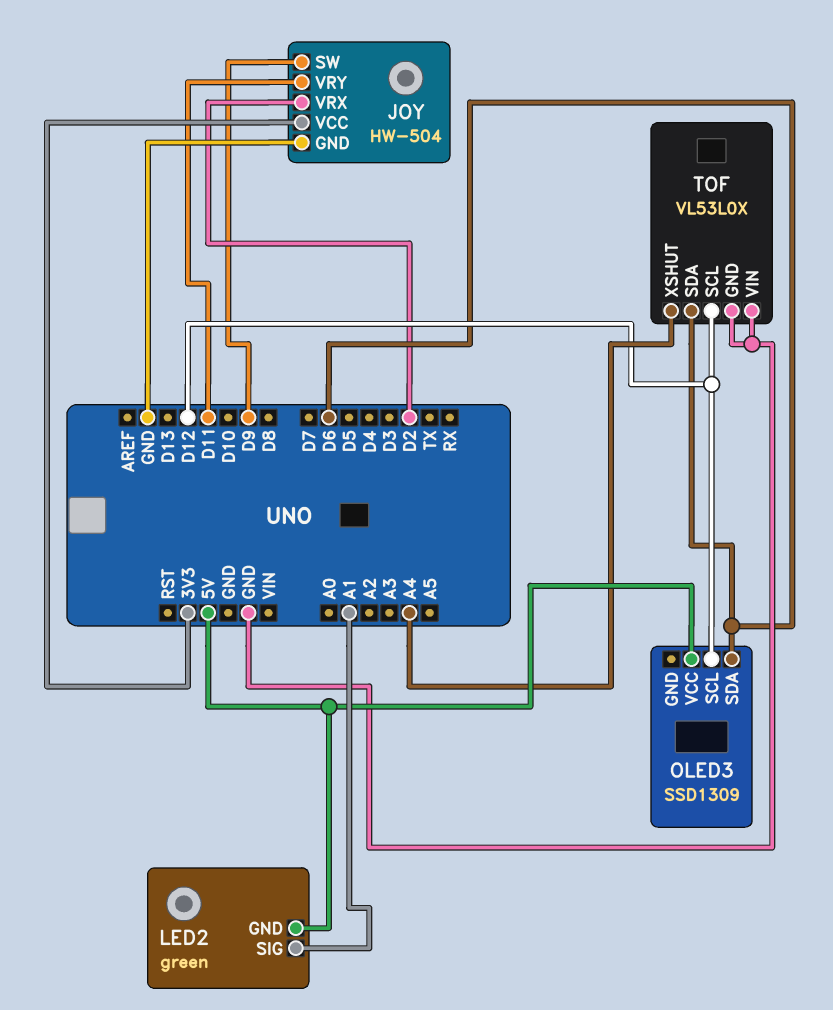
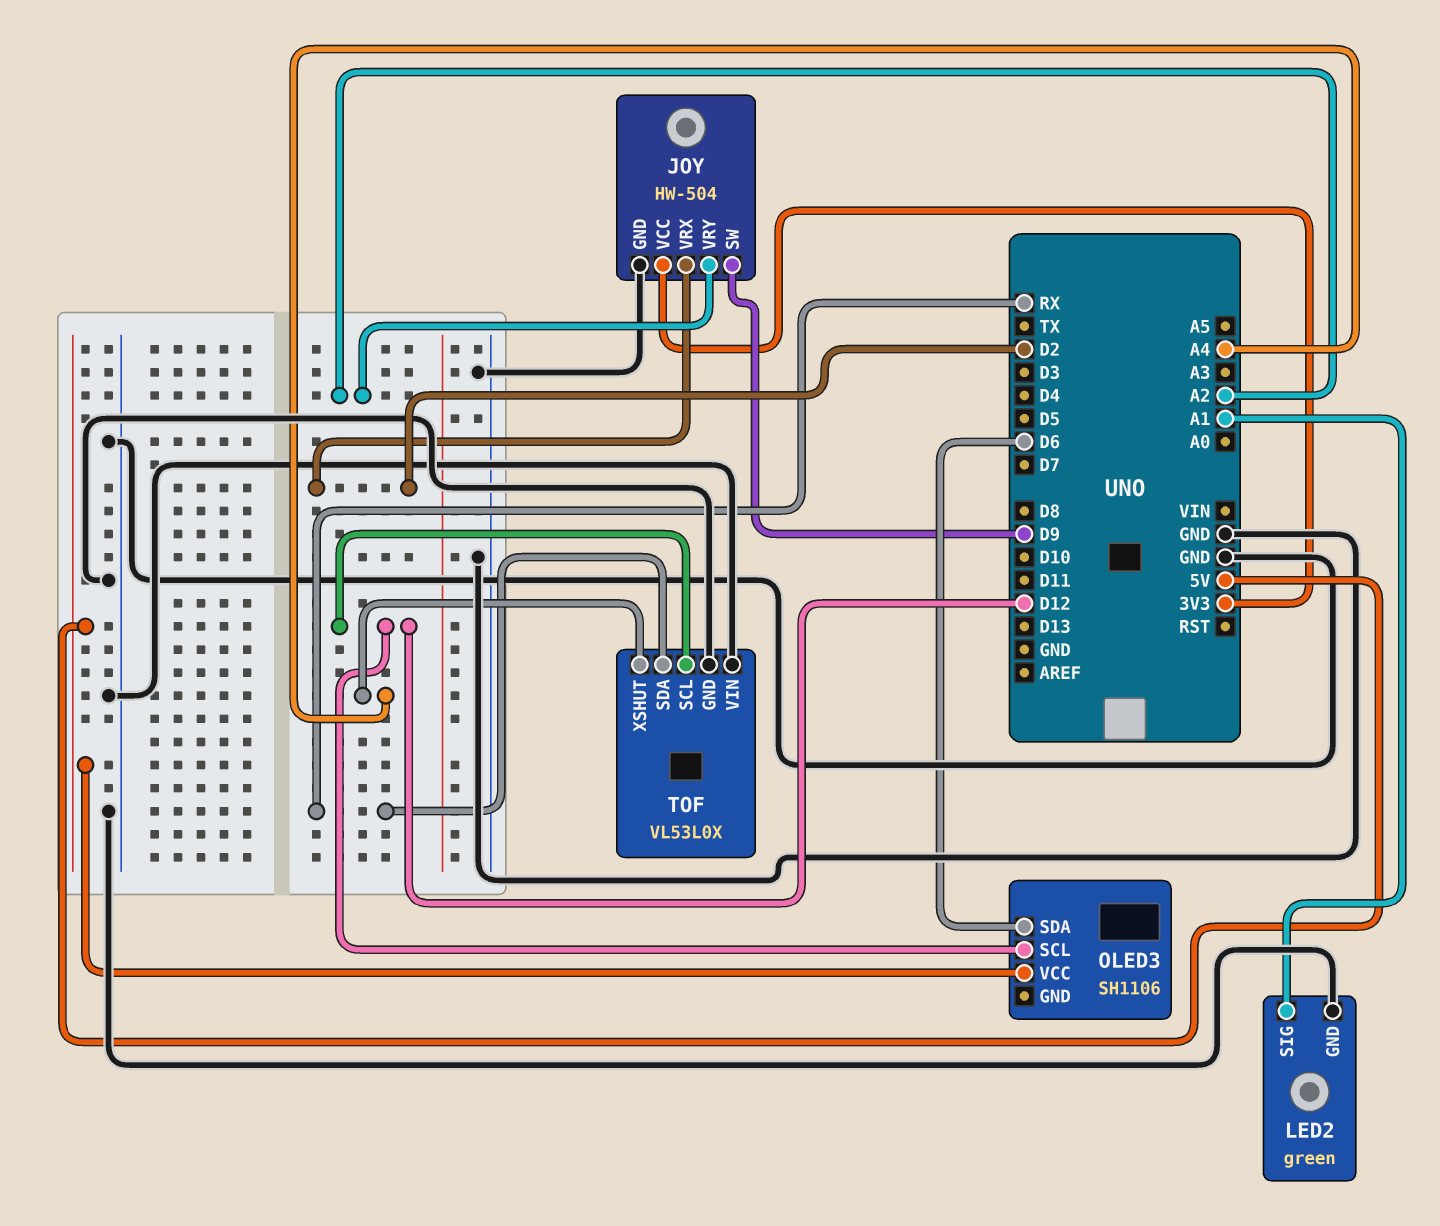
JOY pin VRY: D11 -> A2
LED2 pin GND: 5V -> GND
OLED3: SSD1309 -> SH1106
TOF pin SDA: D6 -> RX

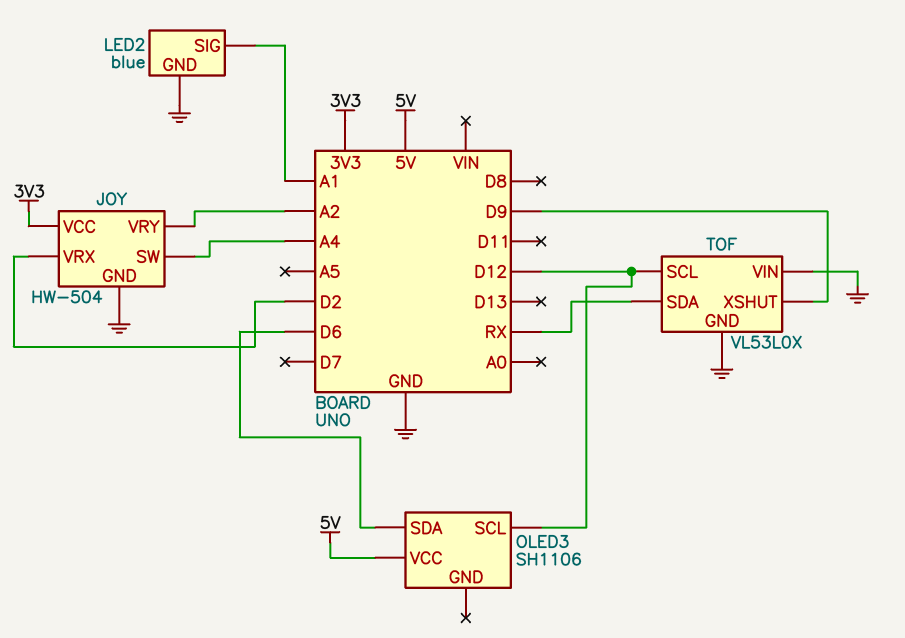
JOY pin SW: D9 -> A4
LED2: green -> blue
TOF pin XSHUT: A4 -> D9

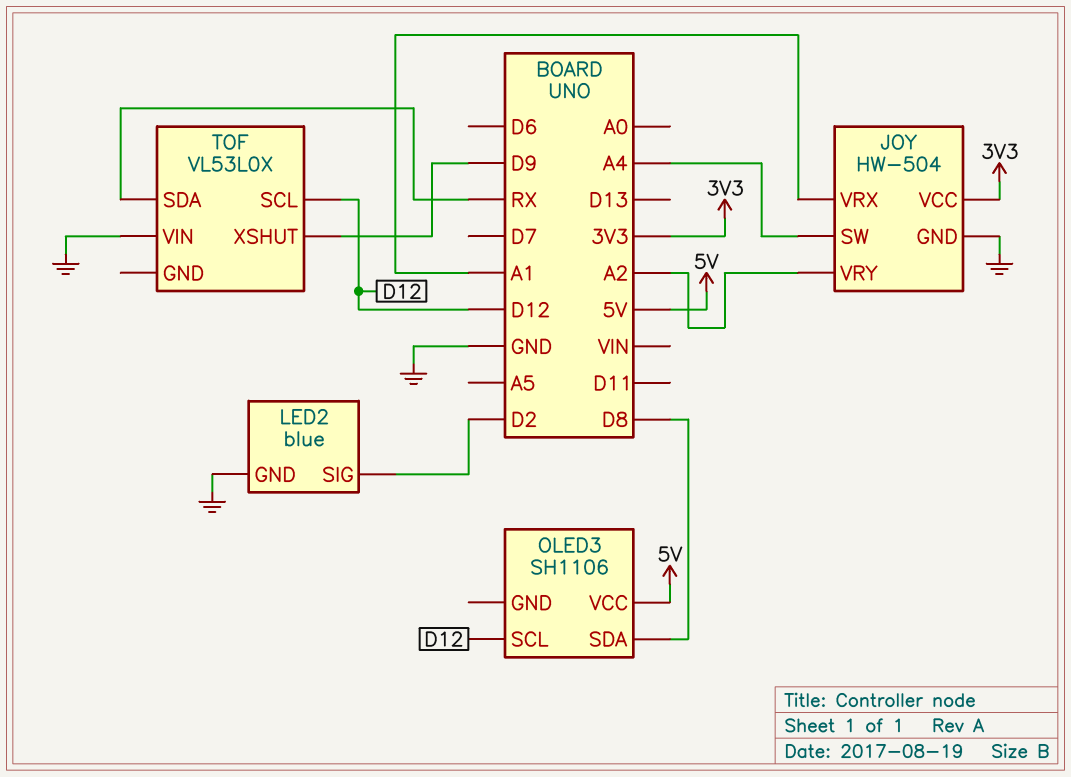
JOY pin VRX: D2 -> A1
LED2 pin SIG: A1 -> D2
OLED3 pin SDA: D6 -> D8
TOF pin GND: GND -> none

